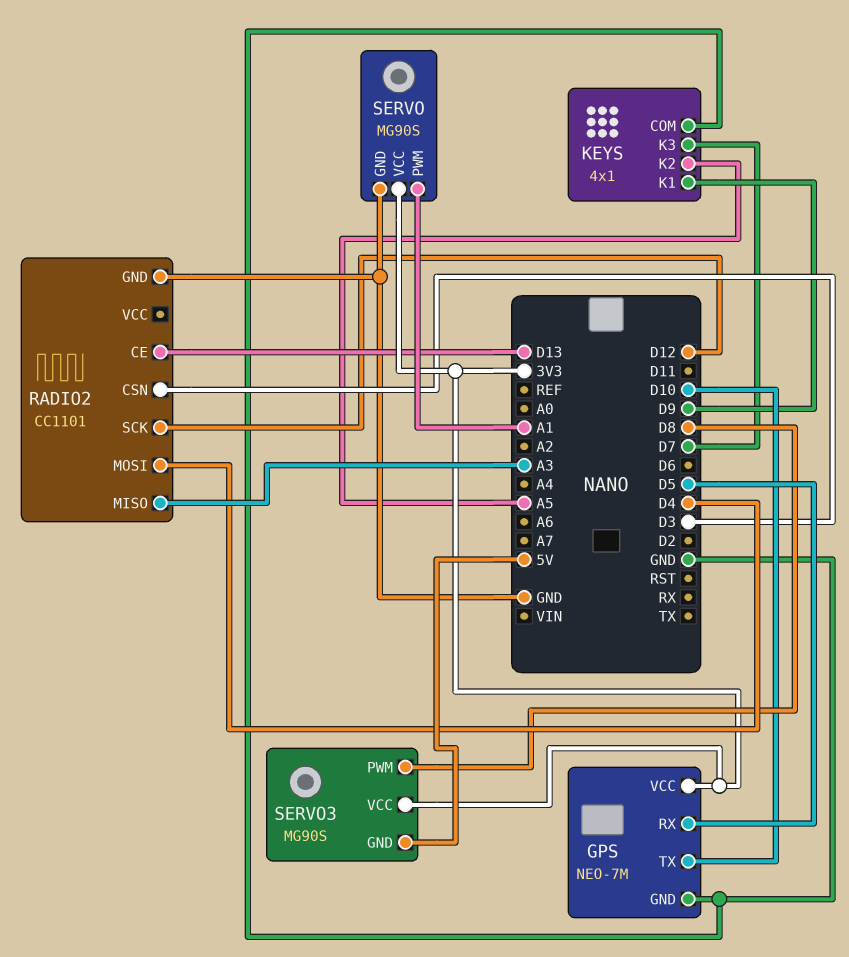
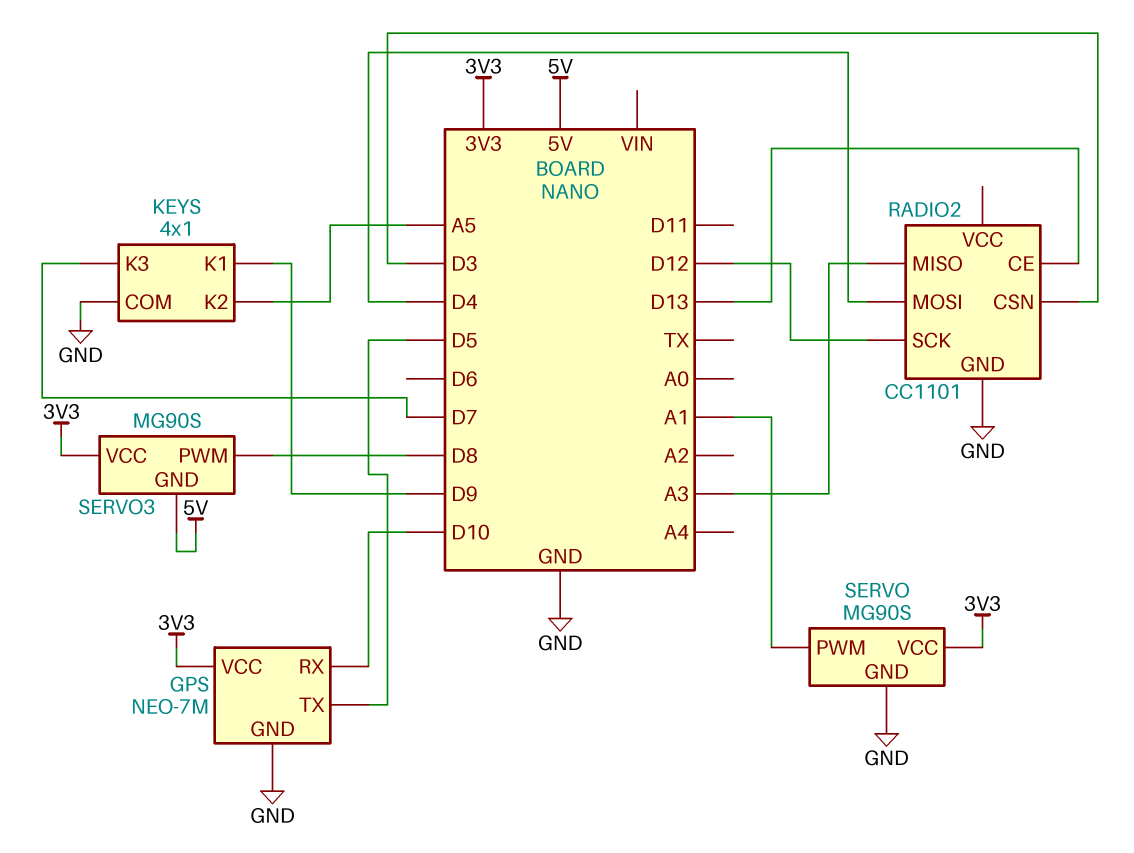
GPS pin RX: D5 -> D10
GPS pin TX: D10 -> D5

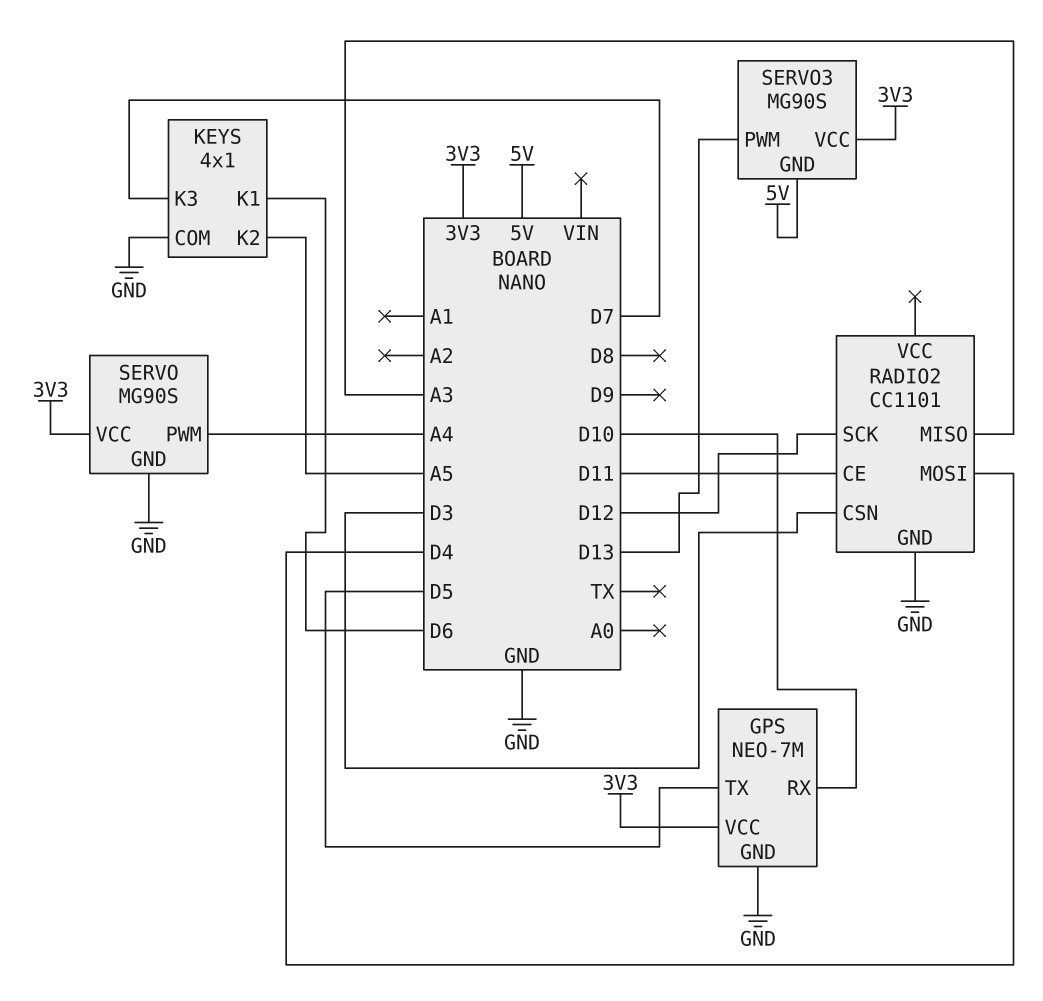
KEYS pin K1: D9 -> D6
RADIO2 pin CE: D13 -> D11
SERVO pin PWM: A1 -> A4
SERVO3 pin PWM: D8 -> D13

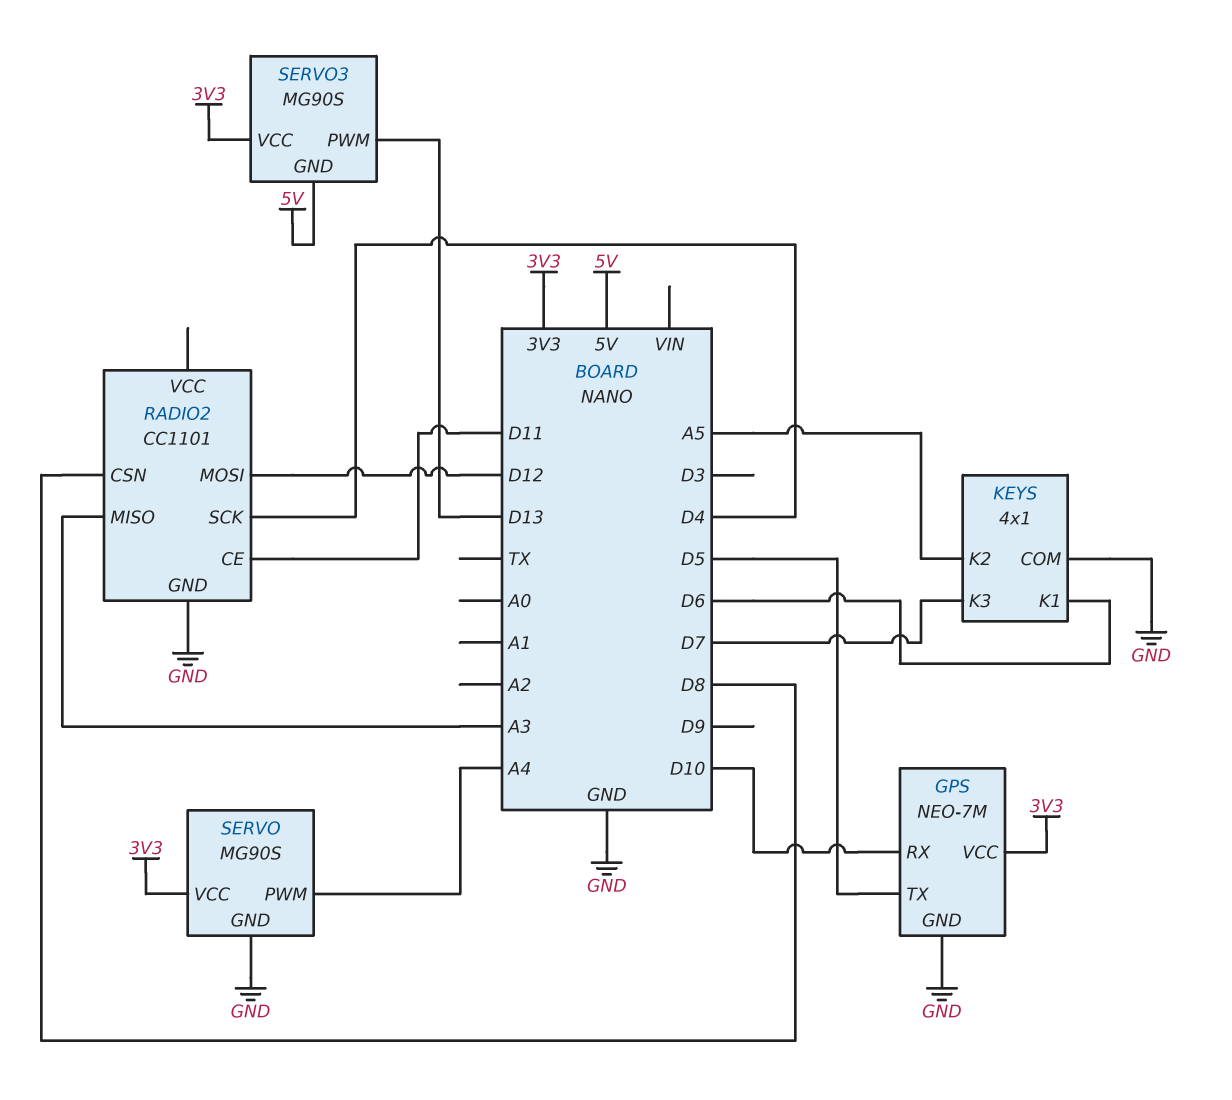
RADIO2 pin CSN: D3 -> D8
RADIO2 pin MOSI: D4 -> D12
RADIO2 pin SCK: D12 -> D4

